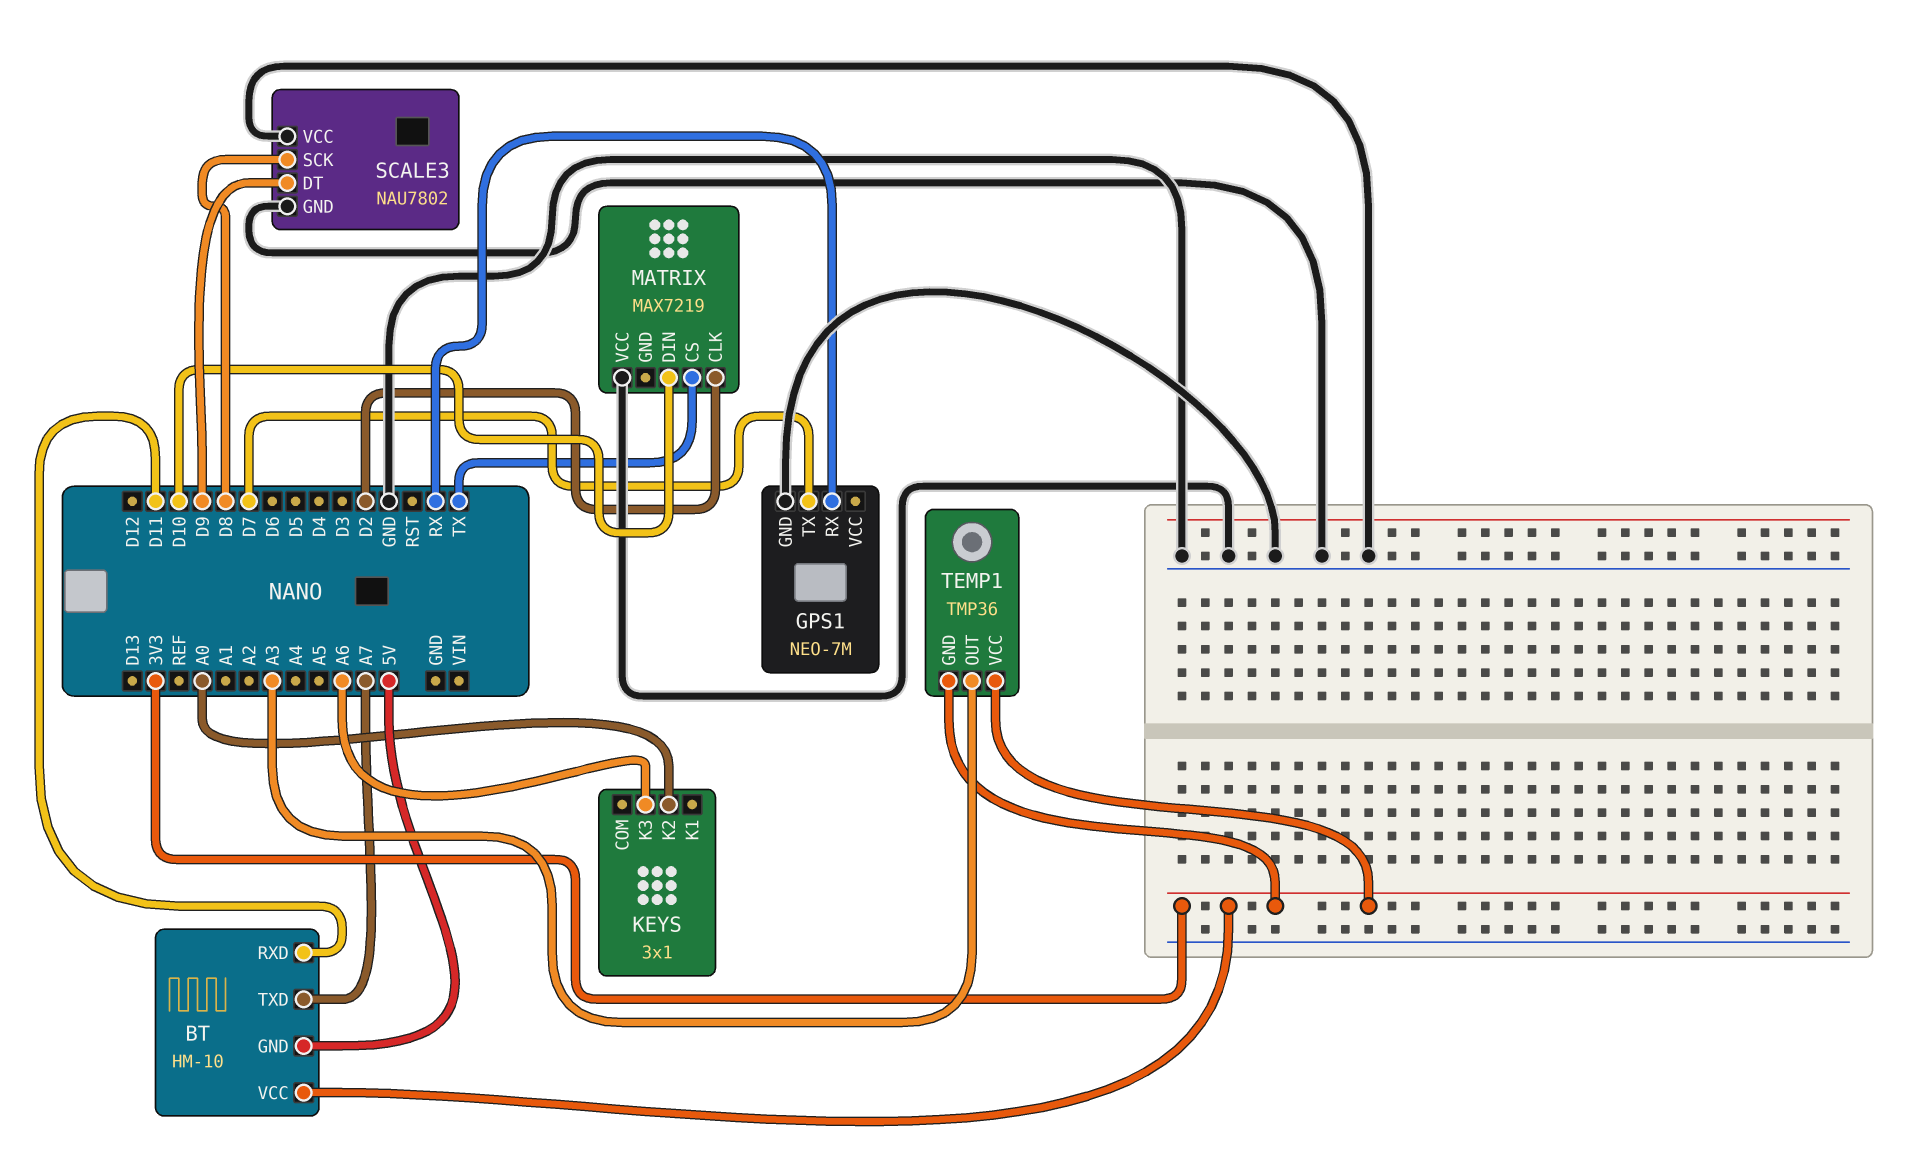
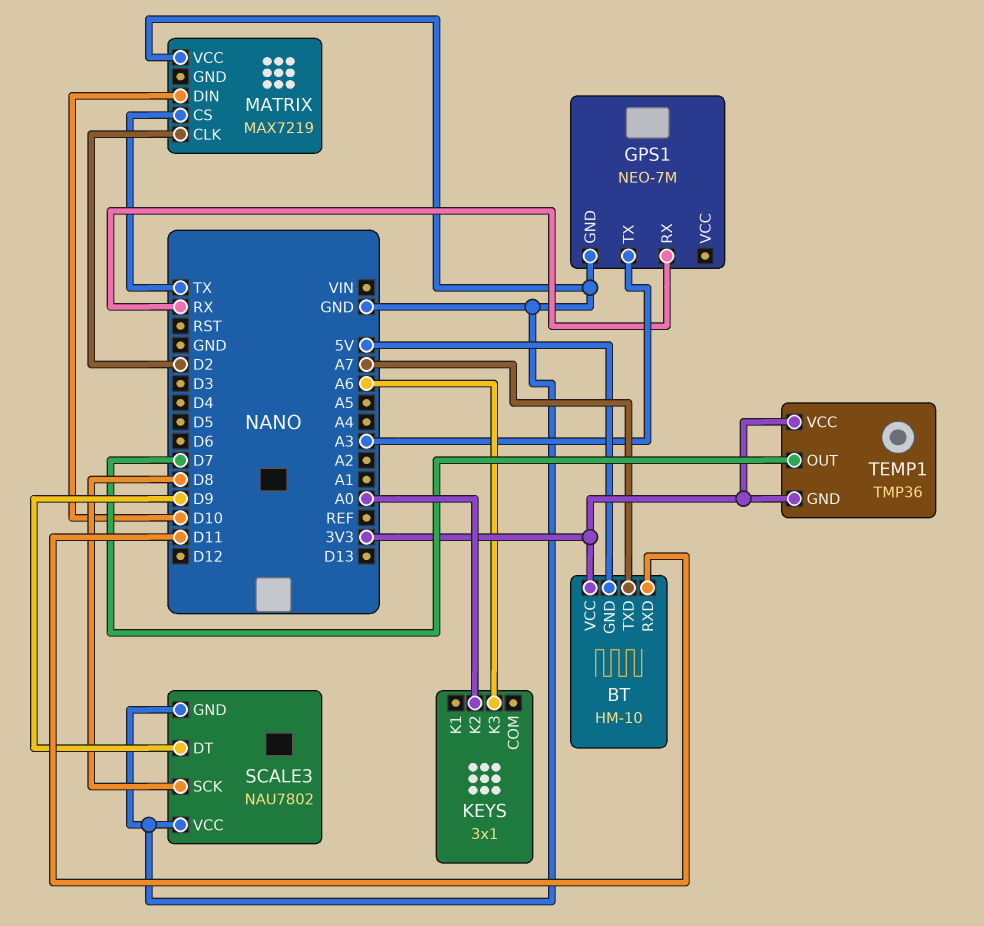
GPS1 pin TX: D7 -> A3
TEMP1 pin OUT: A3 -> D7

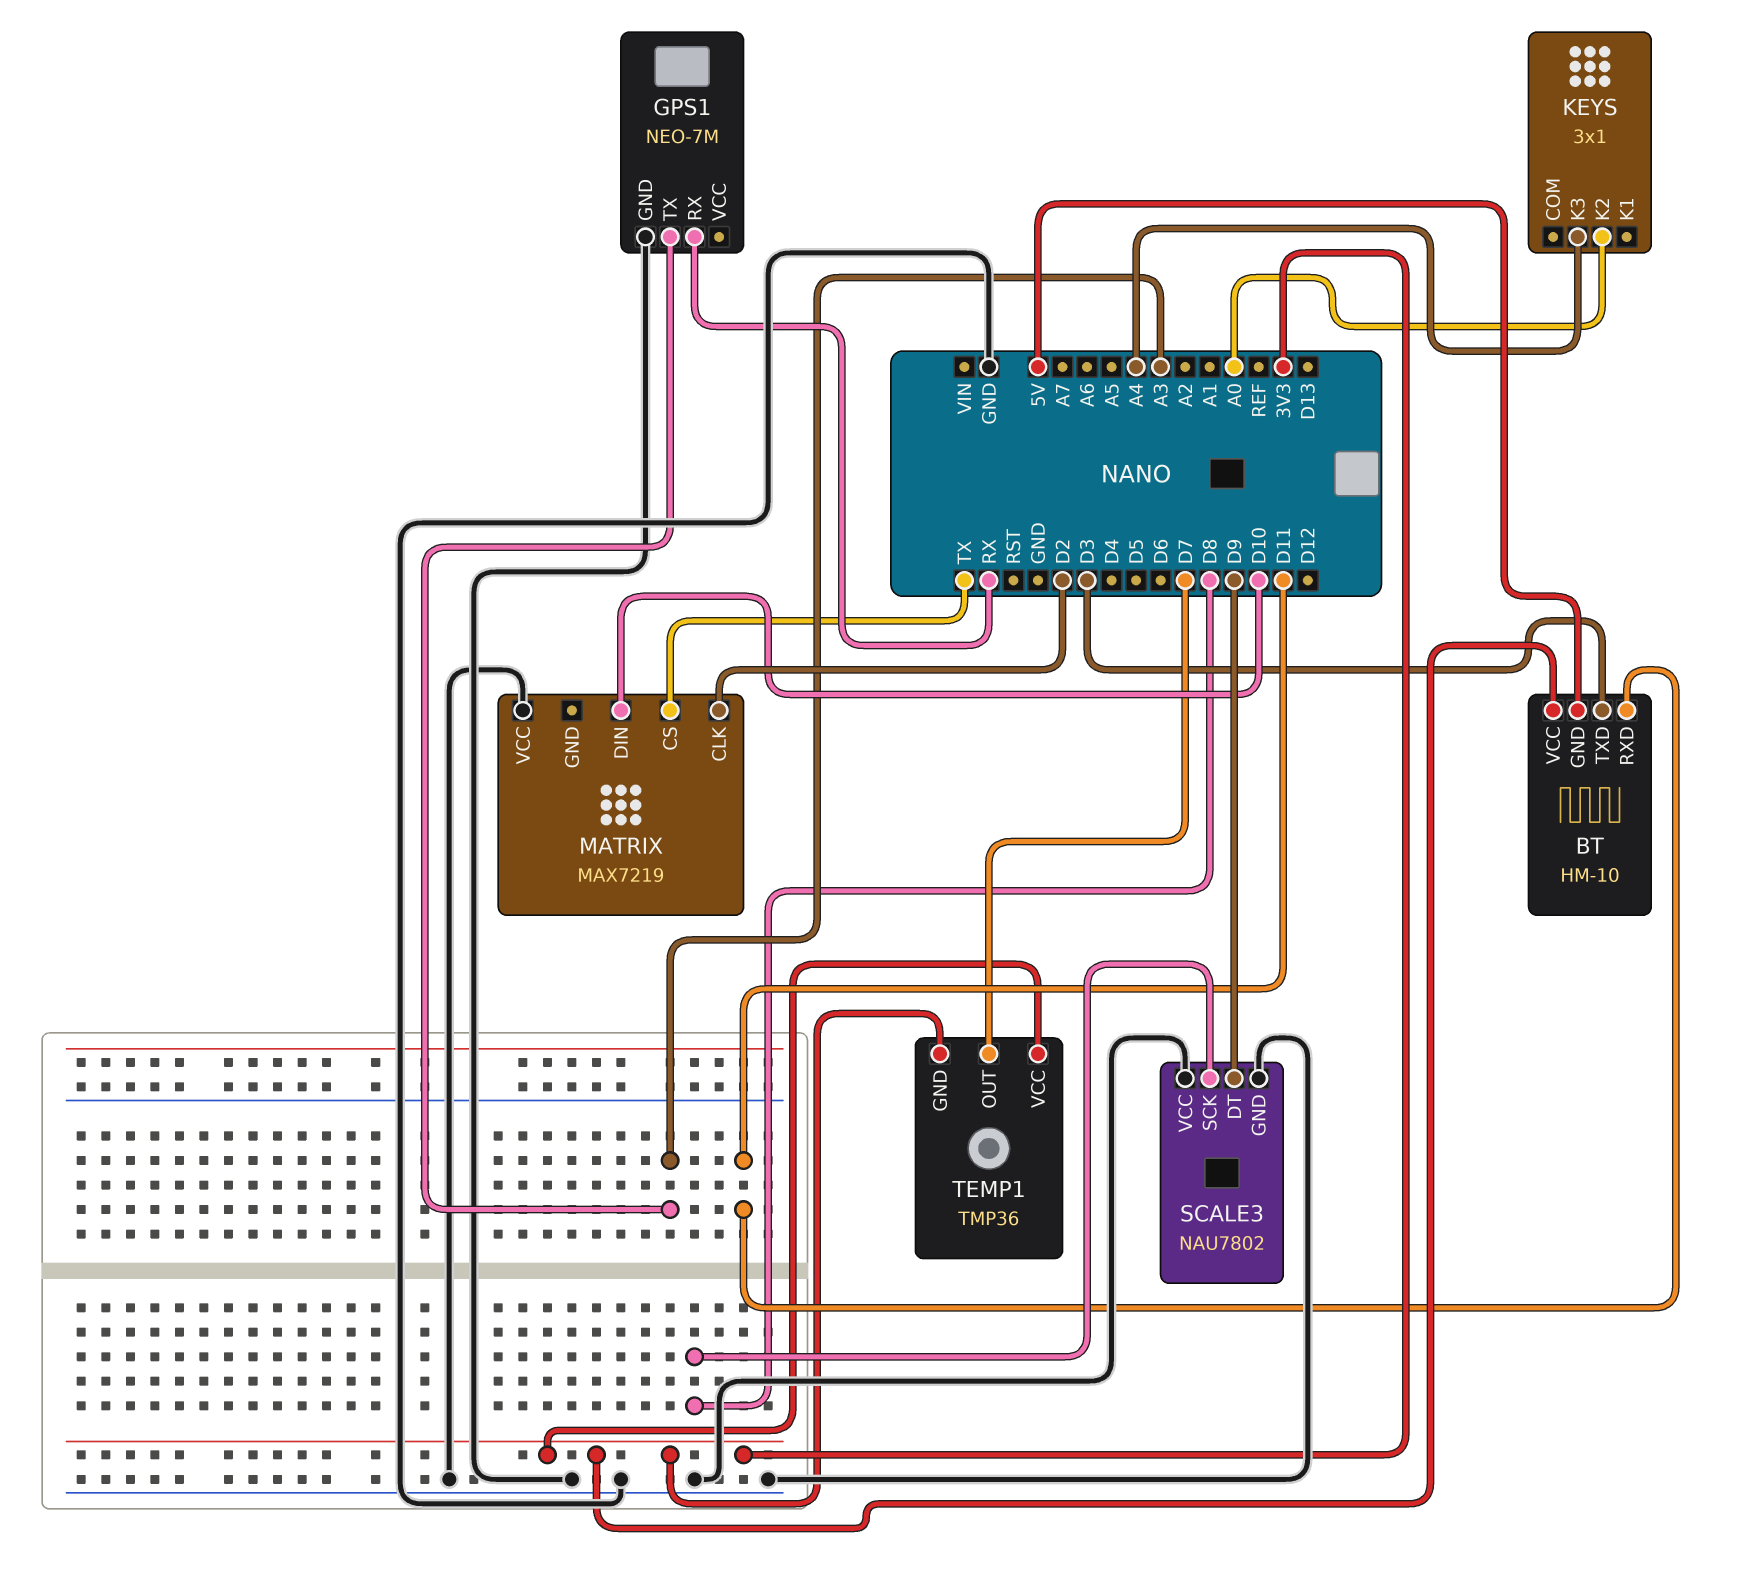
BT pin TXD: A7 -> D3
KEYS pin K3: A6 -> A4

